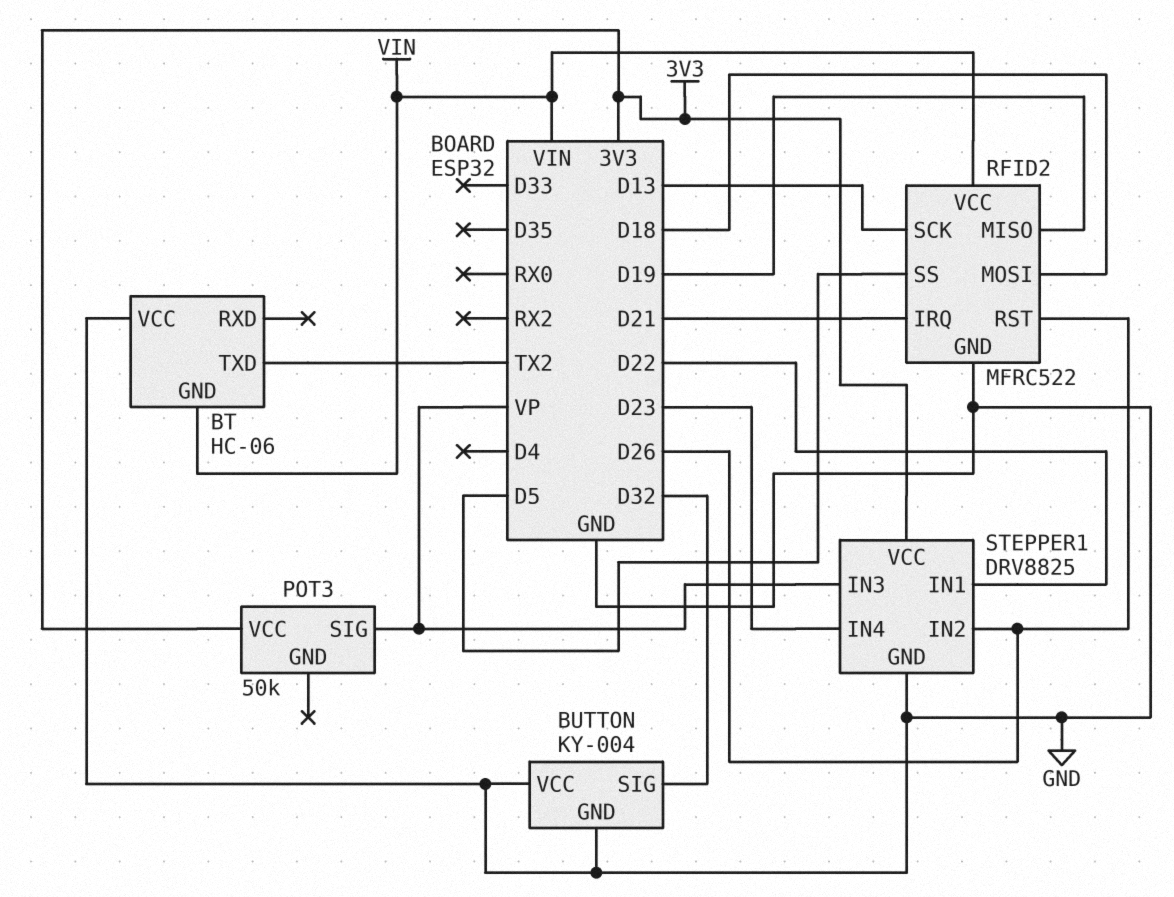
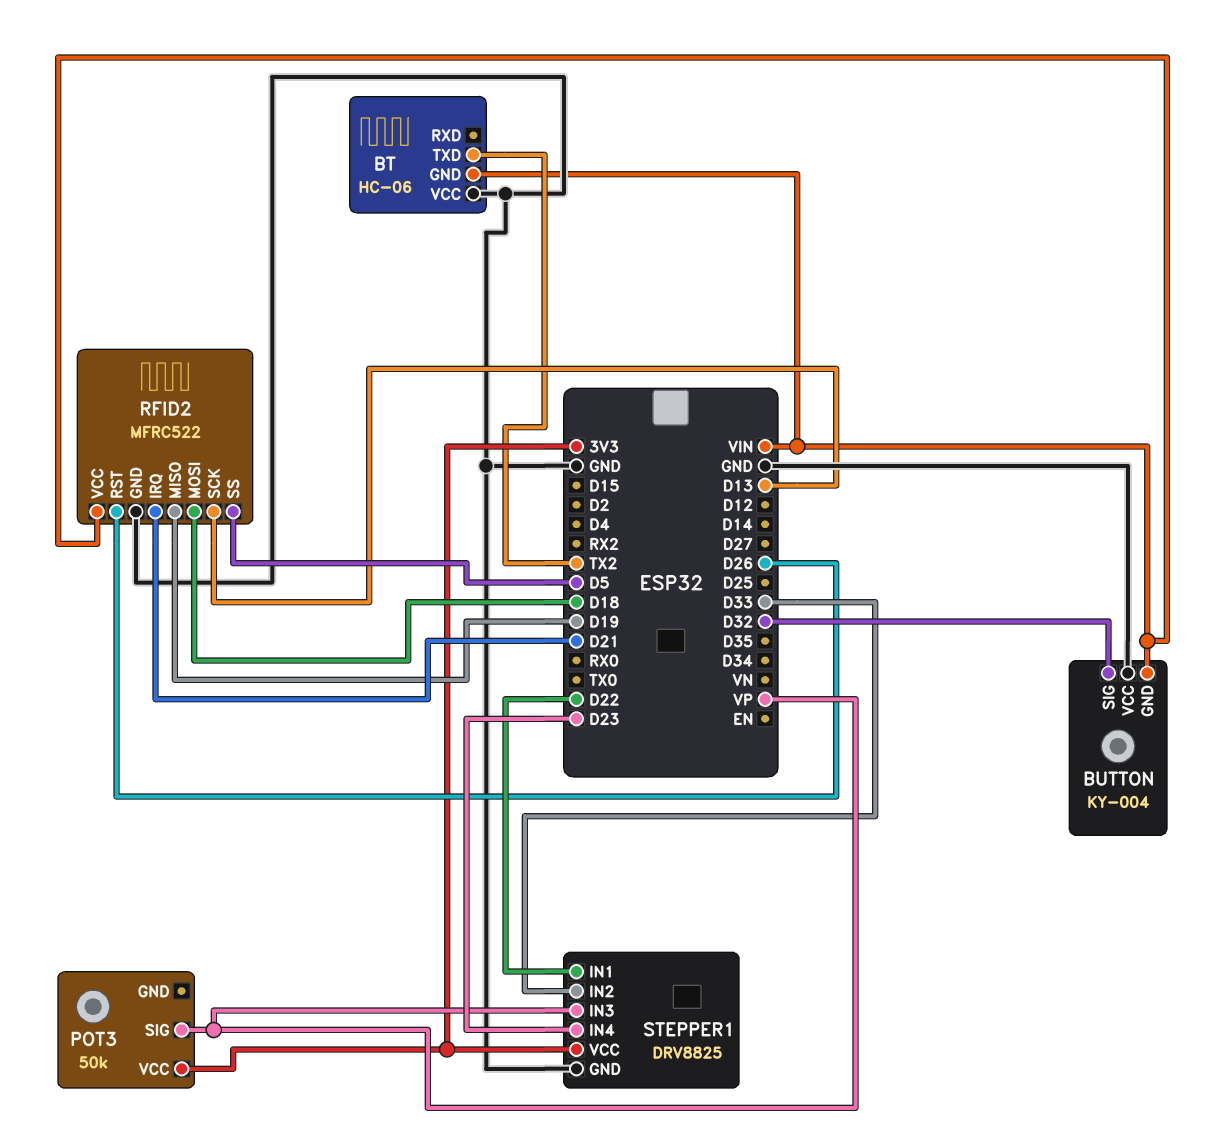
BUTTON pin GND: GND -> VIN
STEPPER1 pin IN2: D26 -> D33

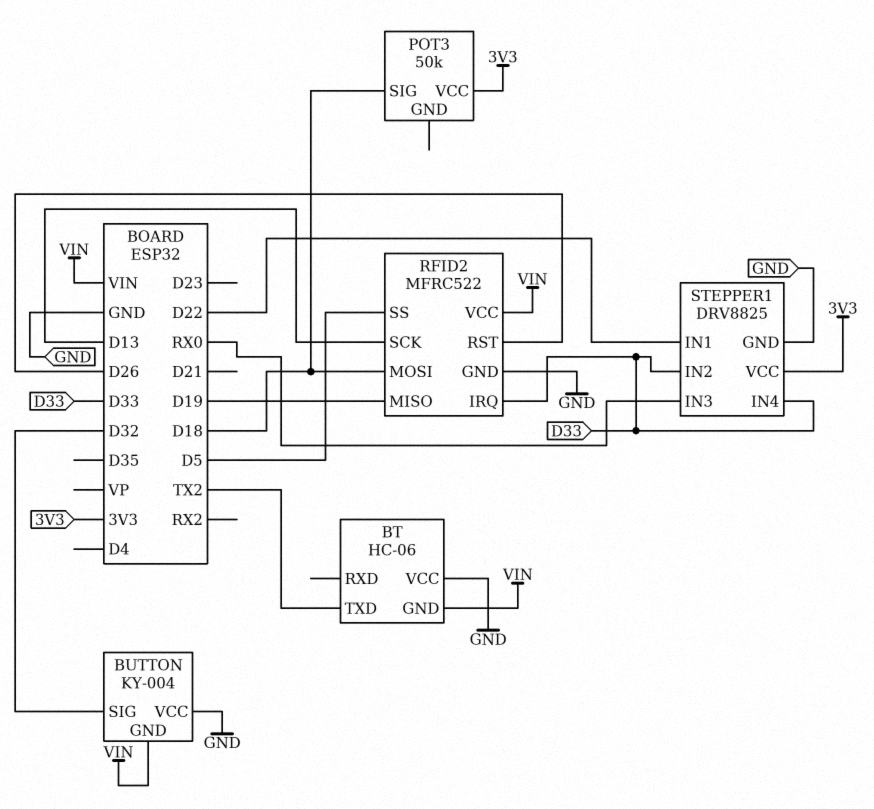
POT3 pin SIG: VP -> D18
RFID2 pin IRQ: D21 -> D33
STEPPER1 pin IN3: VP -> RX0
STEPPER1 pin IN4: D23 -> D33

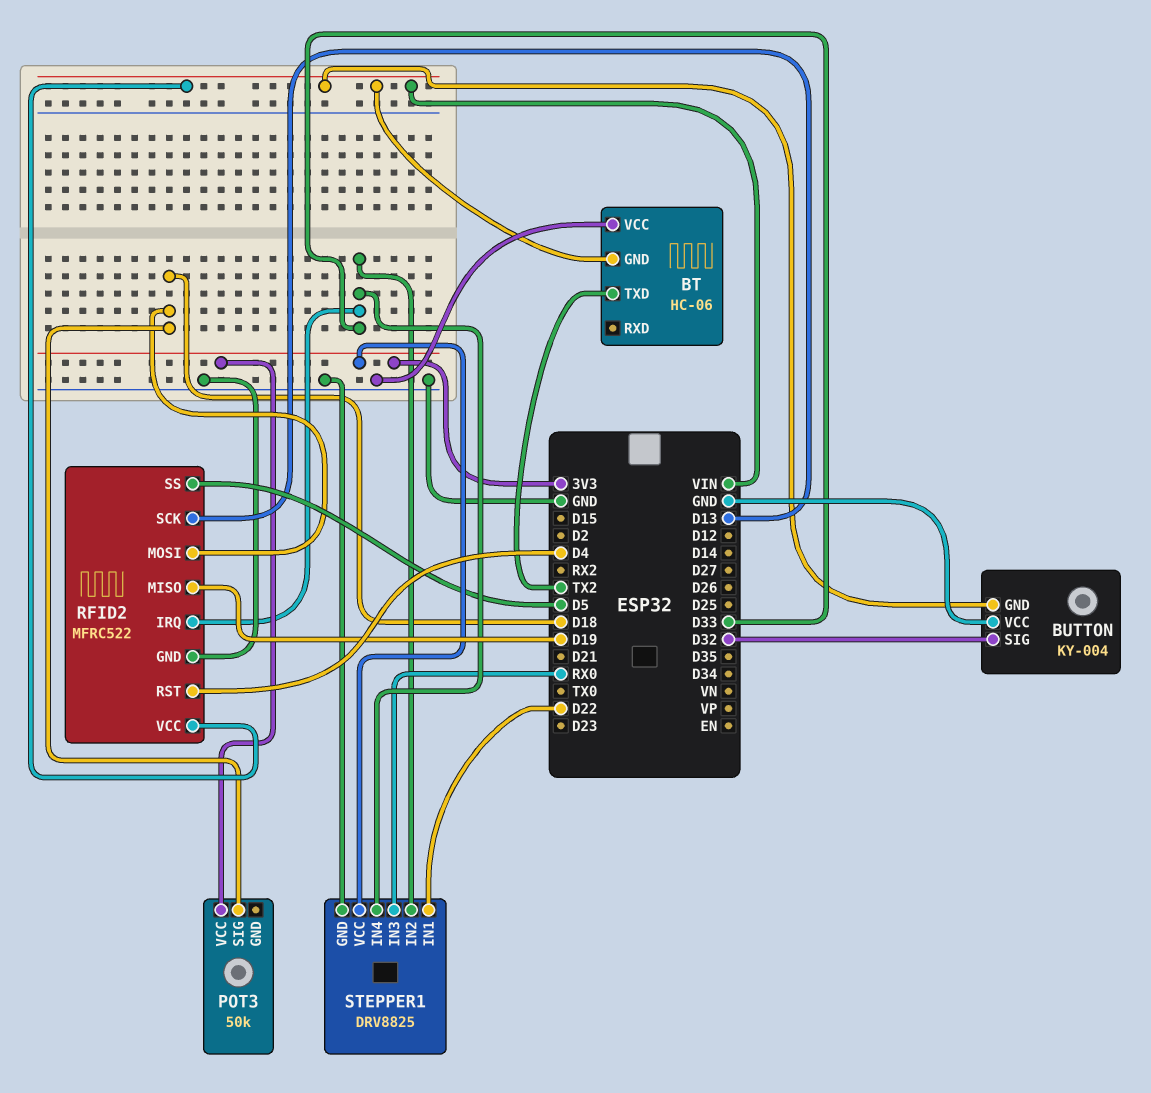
RFID2 pin RST: D26 -> D4

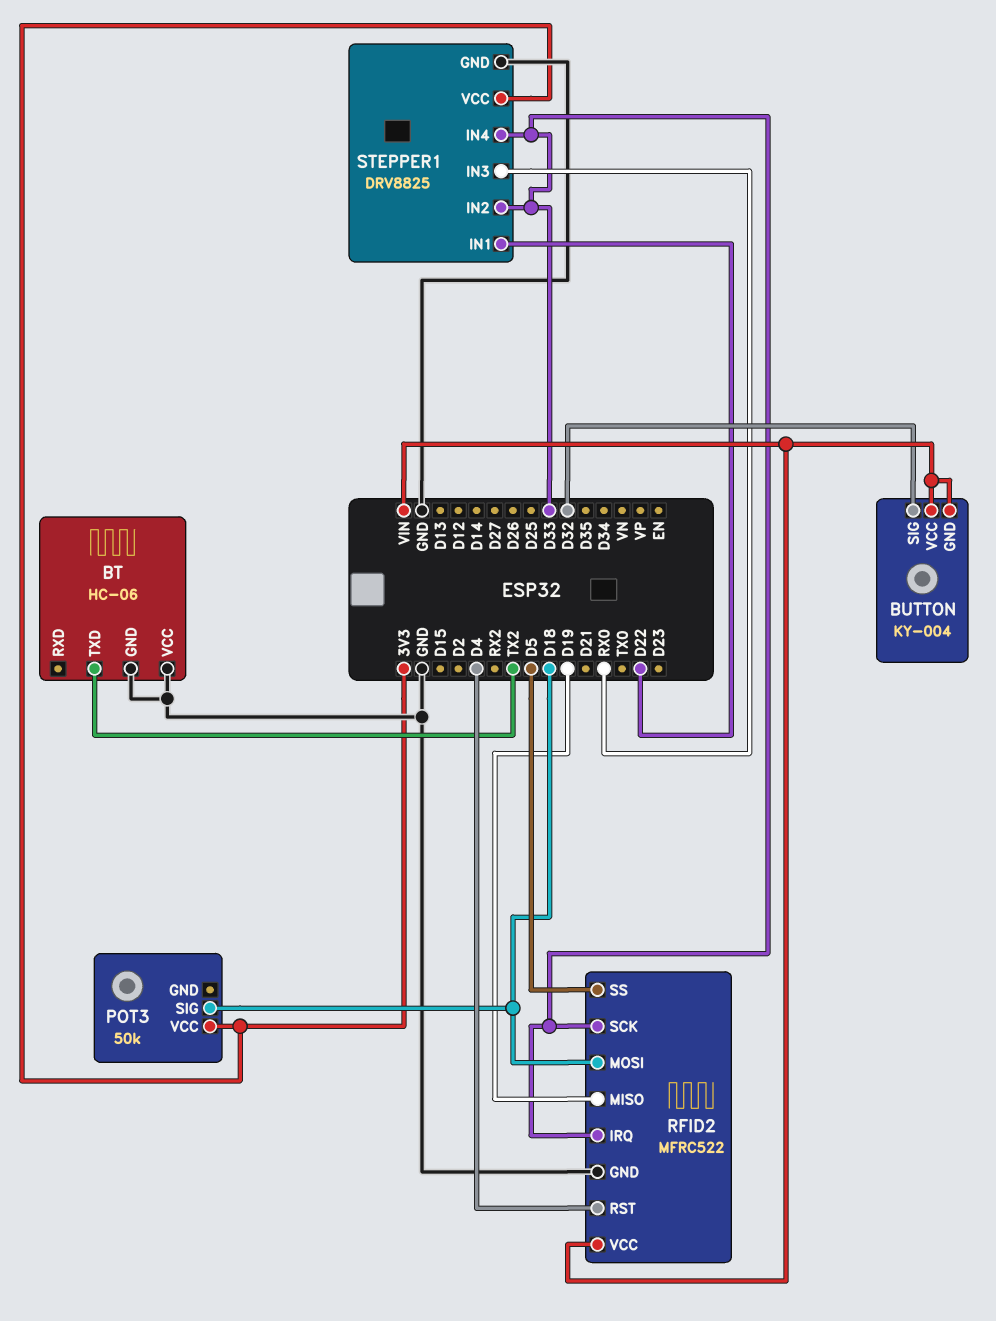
BT pin GND: VIN -> GND
BUTTON pin VCC: GND -> VIN
RFID2 pin SCK: D13 -> D33

